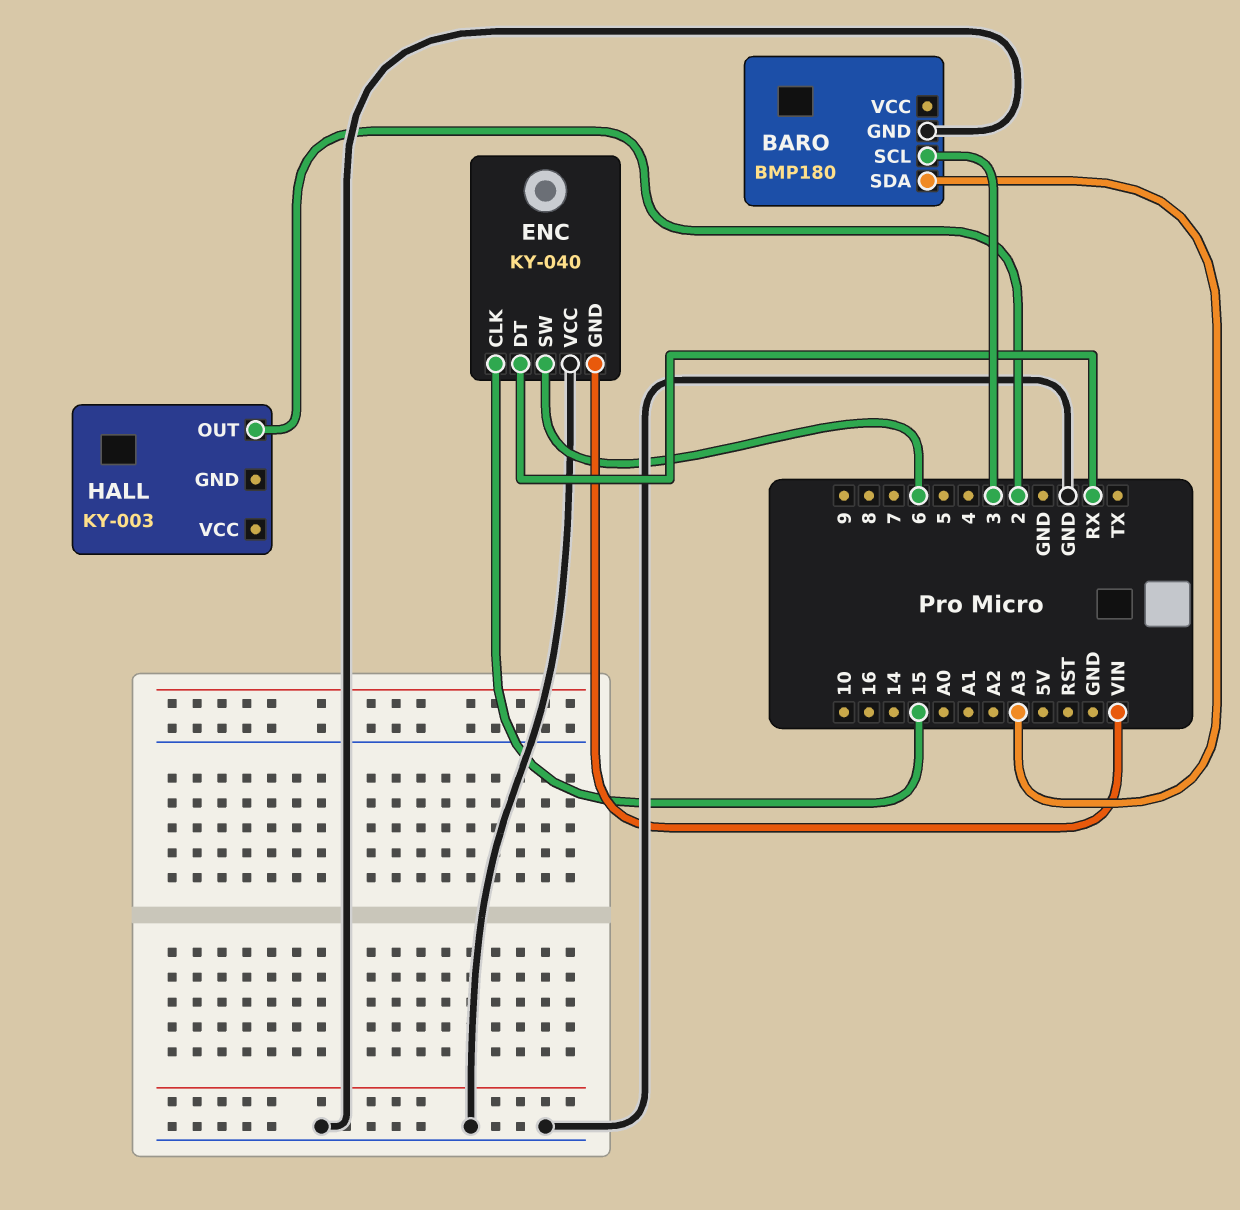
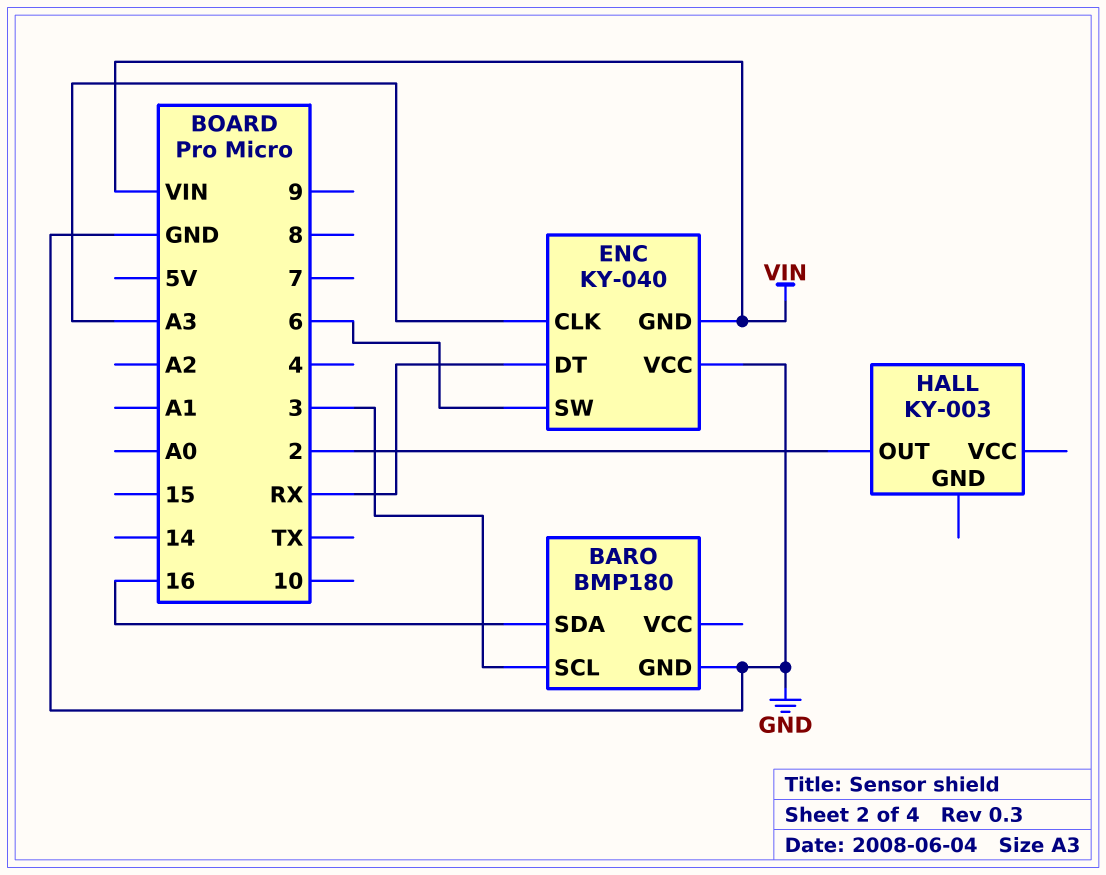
BARO pin SDA: A3 -> 16
ENC pin CLK: 15 -> A3

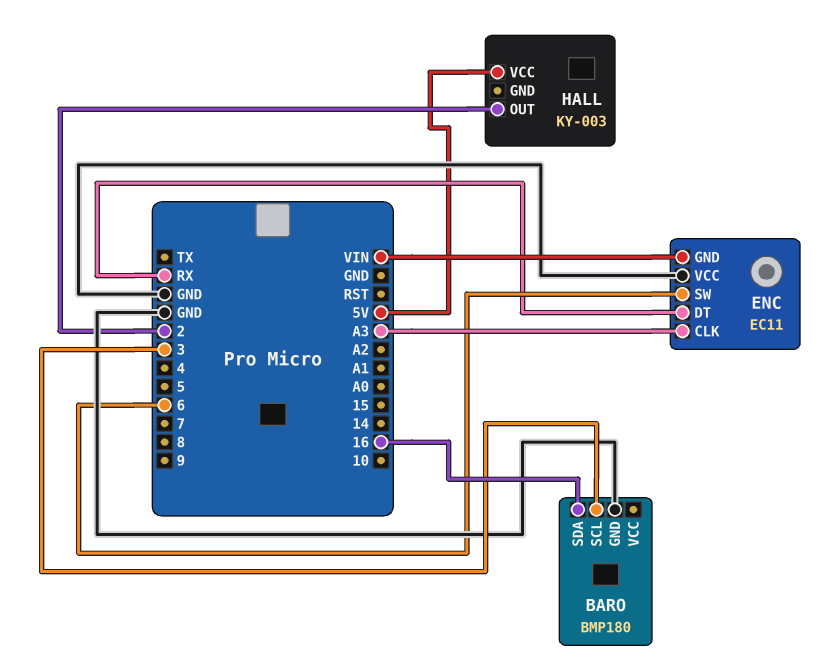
ENC: KY-040 -> EC11
HALL pin VCC: none -> 5V

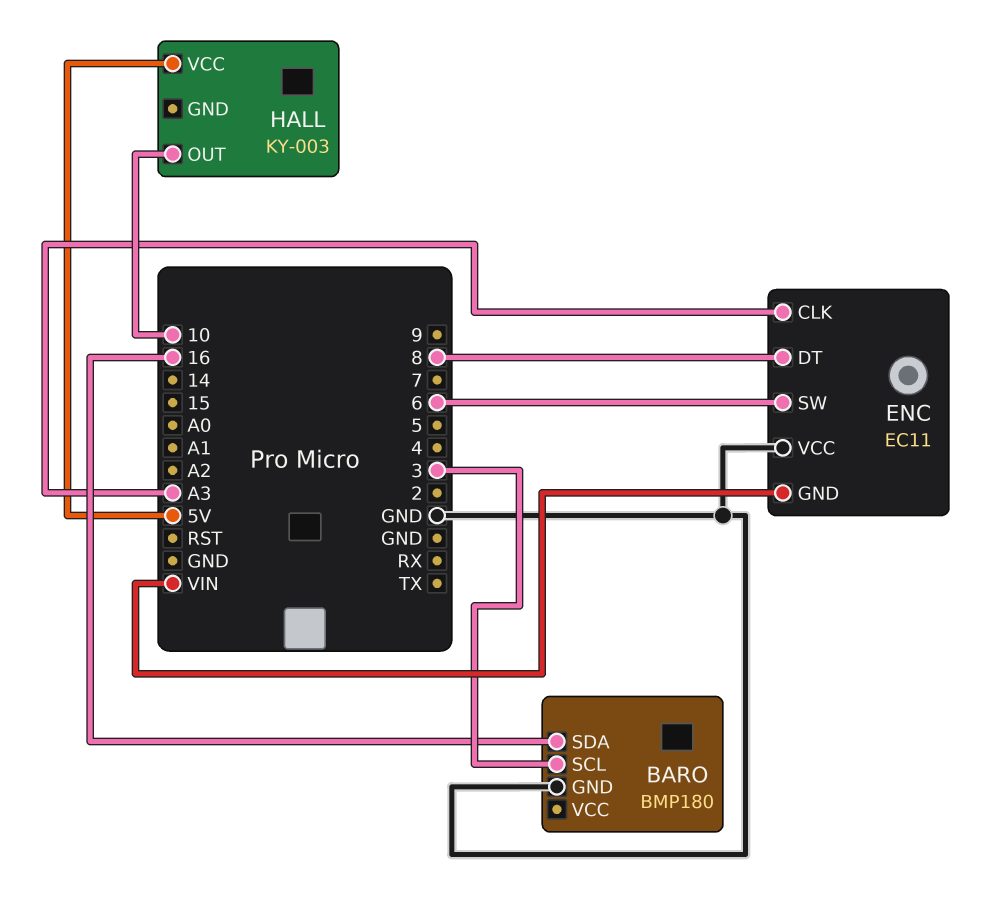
ENC pin DT: RX -> 8
HALL pin OUT: 2 -> 10

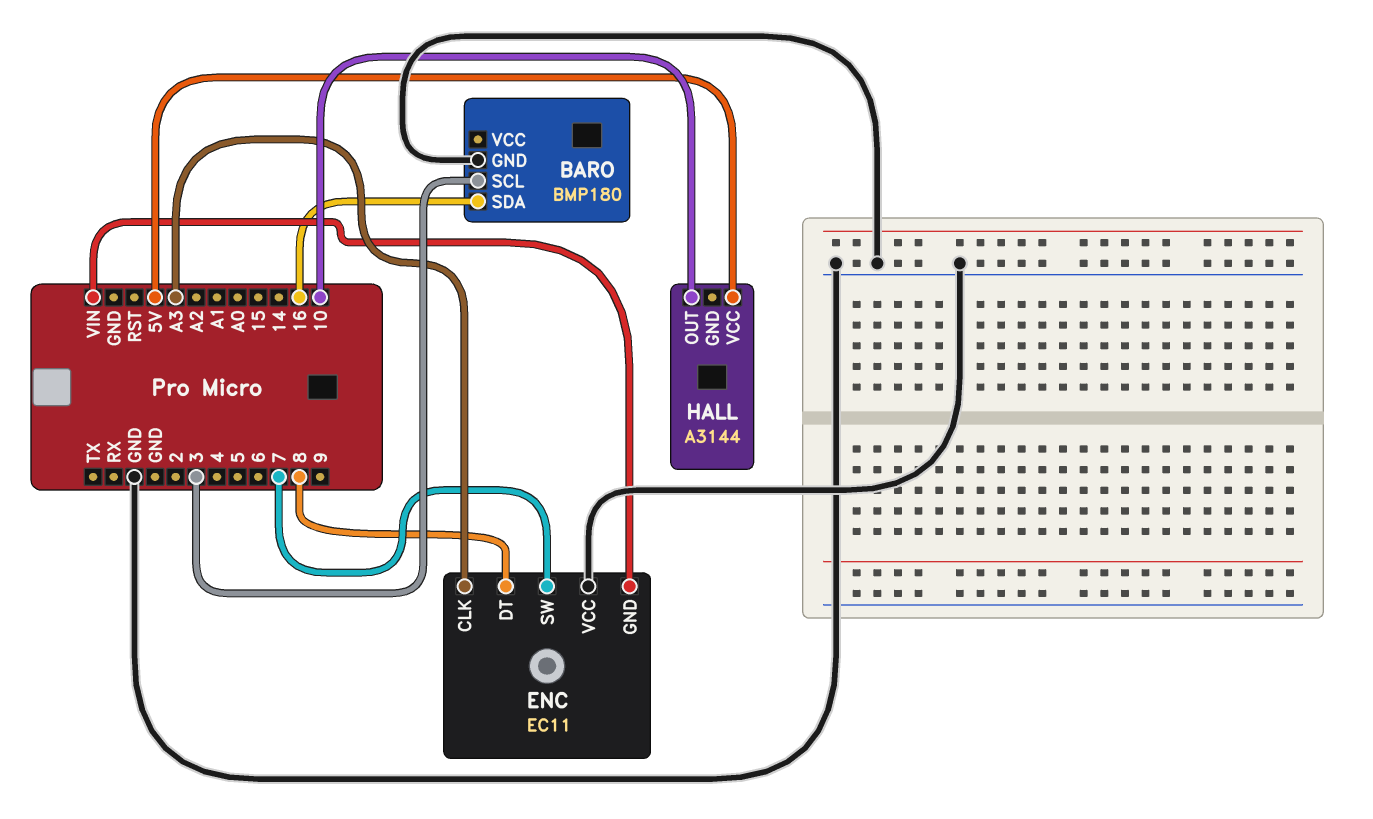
ENC pin SW: 6 -> 7
HALL: KY-003 -> A3144

